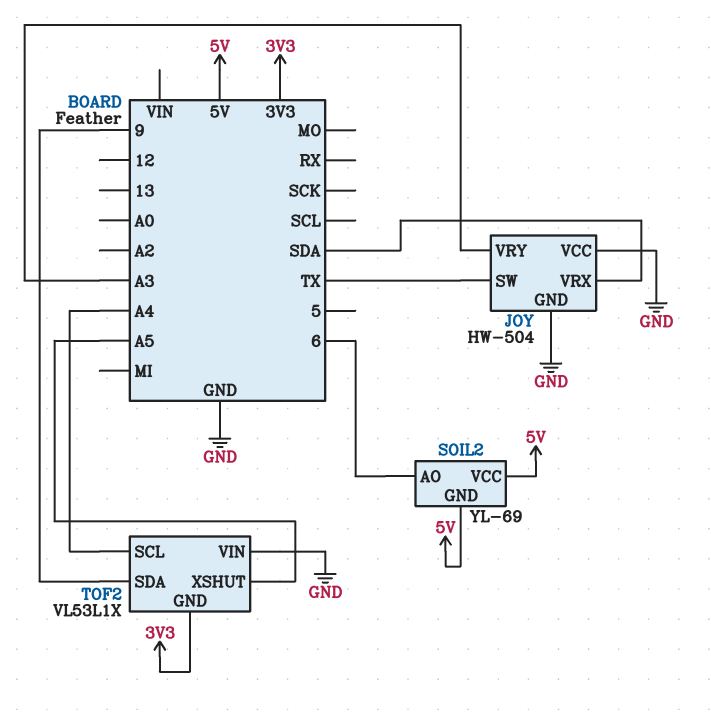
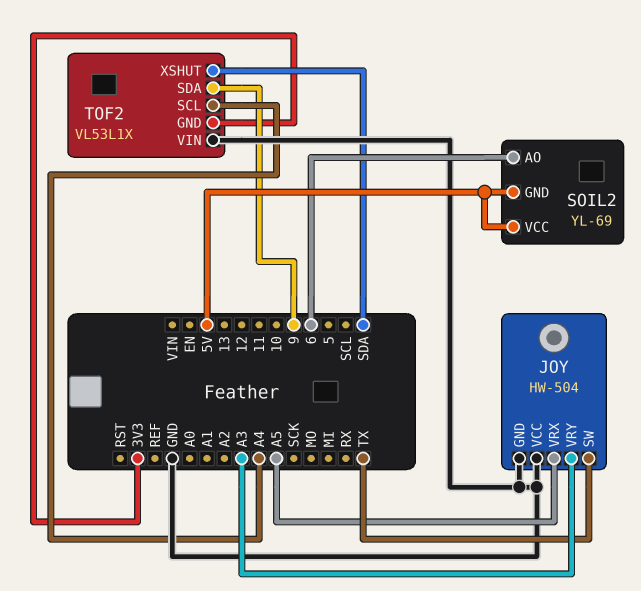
JOY pin VRX: SDA -> A5
TOF2 pin XSHUT: A5 -> SDA

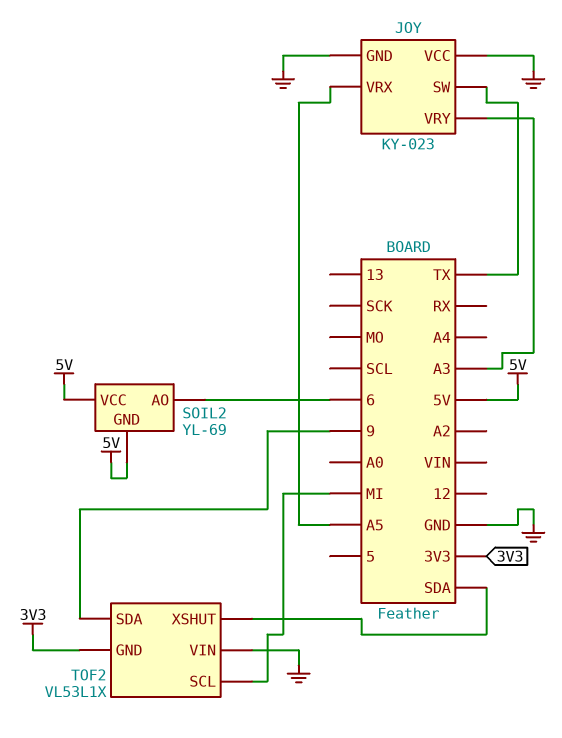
JOY: HW-504 -> KY-023
TOF2 pin SCL: A4 -> MI

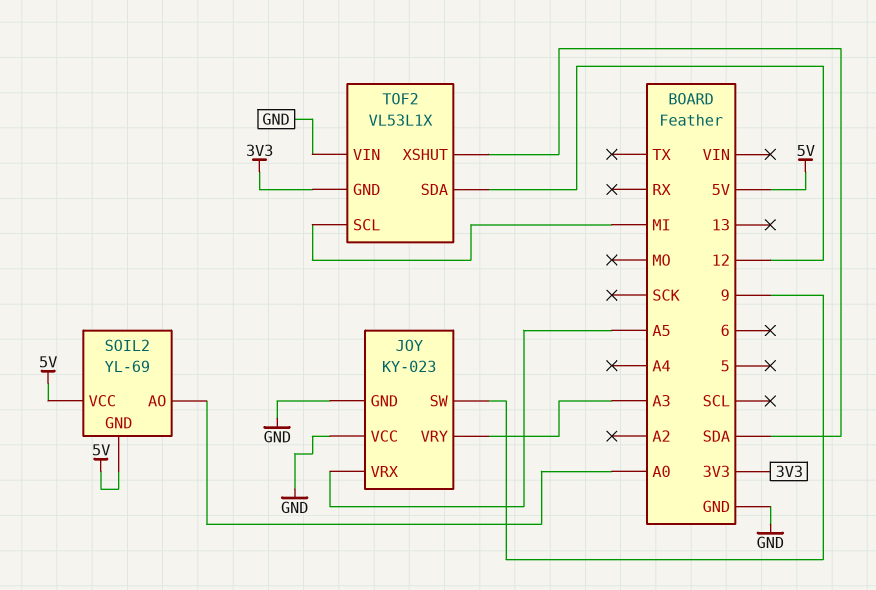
JOY pin SW: TX -> 9
SOIL2 pin AO: 6 -> A0
TOF2 pin SDA: 9 -> 12

